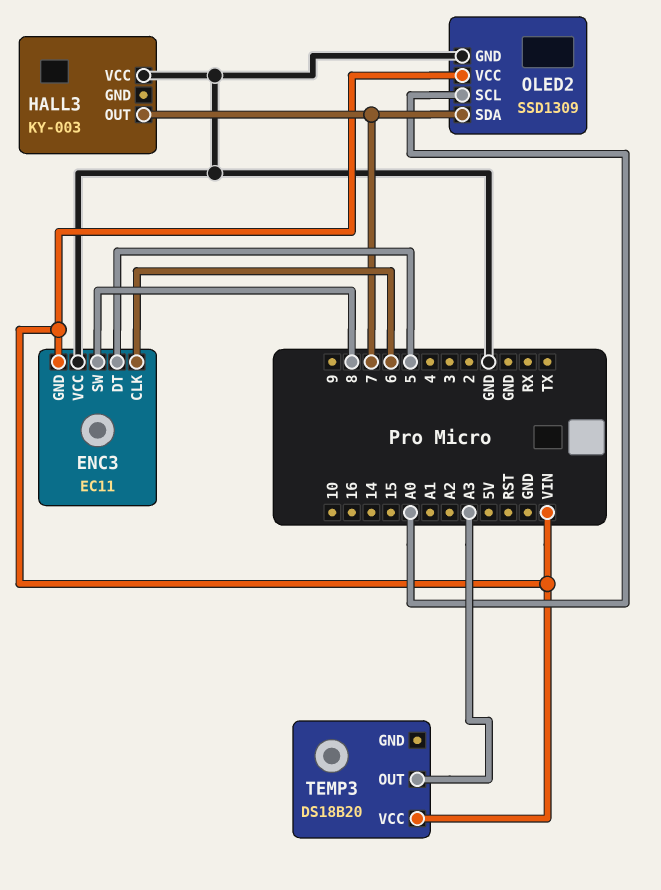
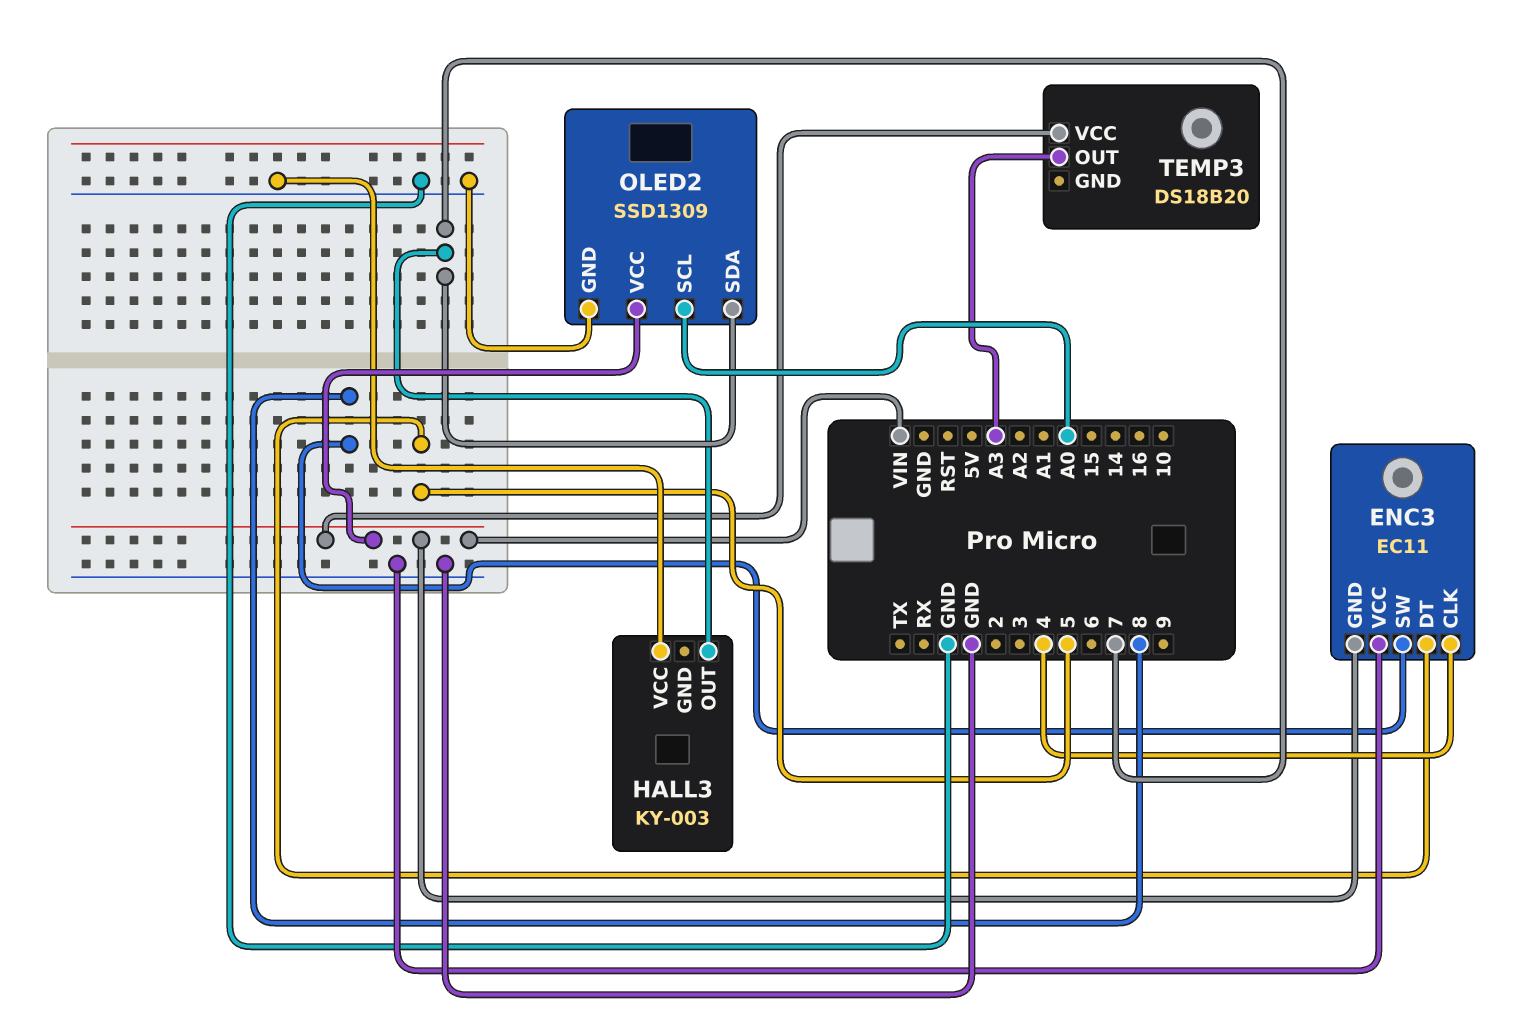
ENC3 pin CLK: 6 -> 4

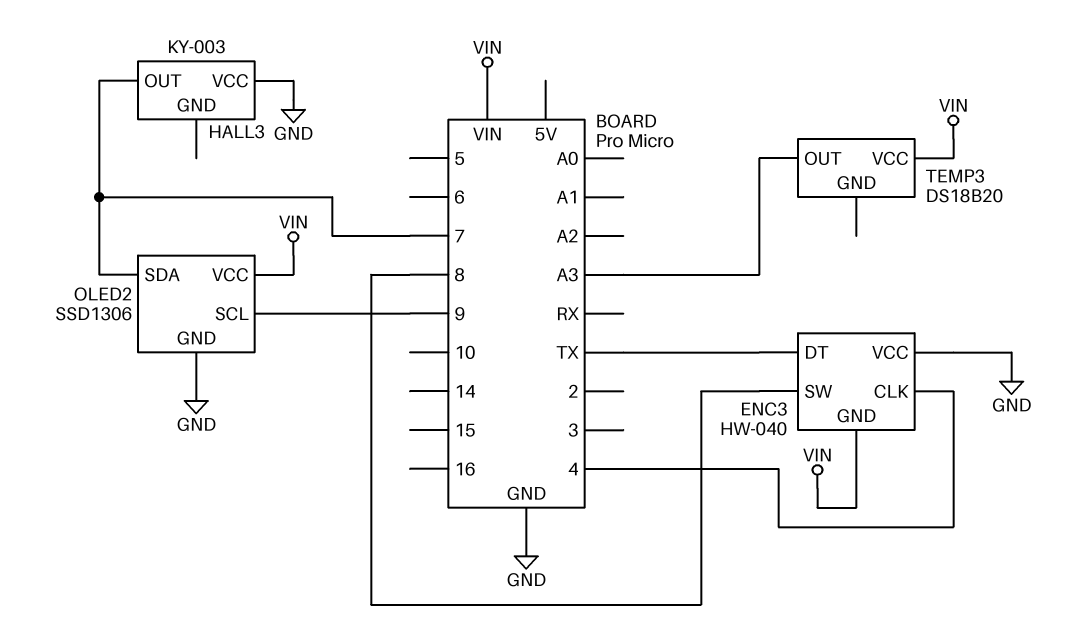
ENC3: EC11 -> HW-040
ENC3 pin DT: 5 -> TX
OLED2: SSD1309 -> SSD1306
OLED2 pin SCL: A0 -> 9

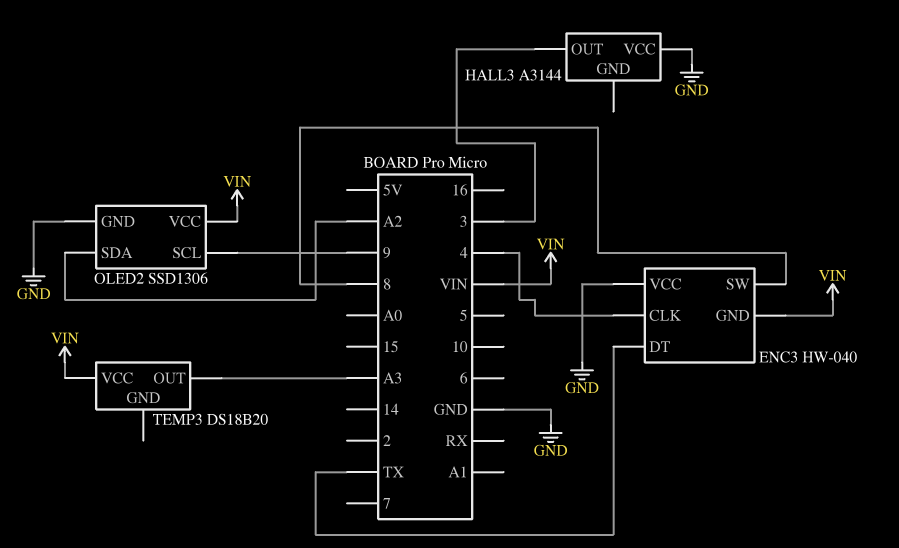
HALL3: KY-003 -> A3144
HALL3 pin OUT: 7 -> 3
OLED2 pin SDA: 7 -> A2

